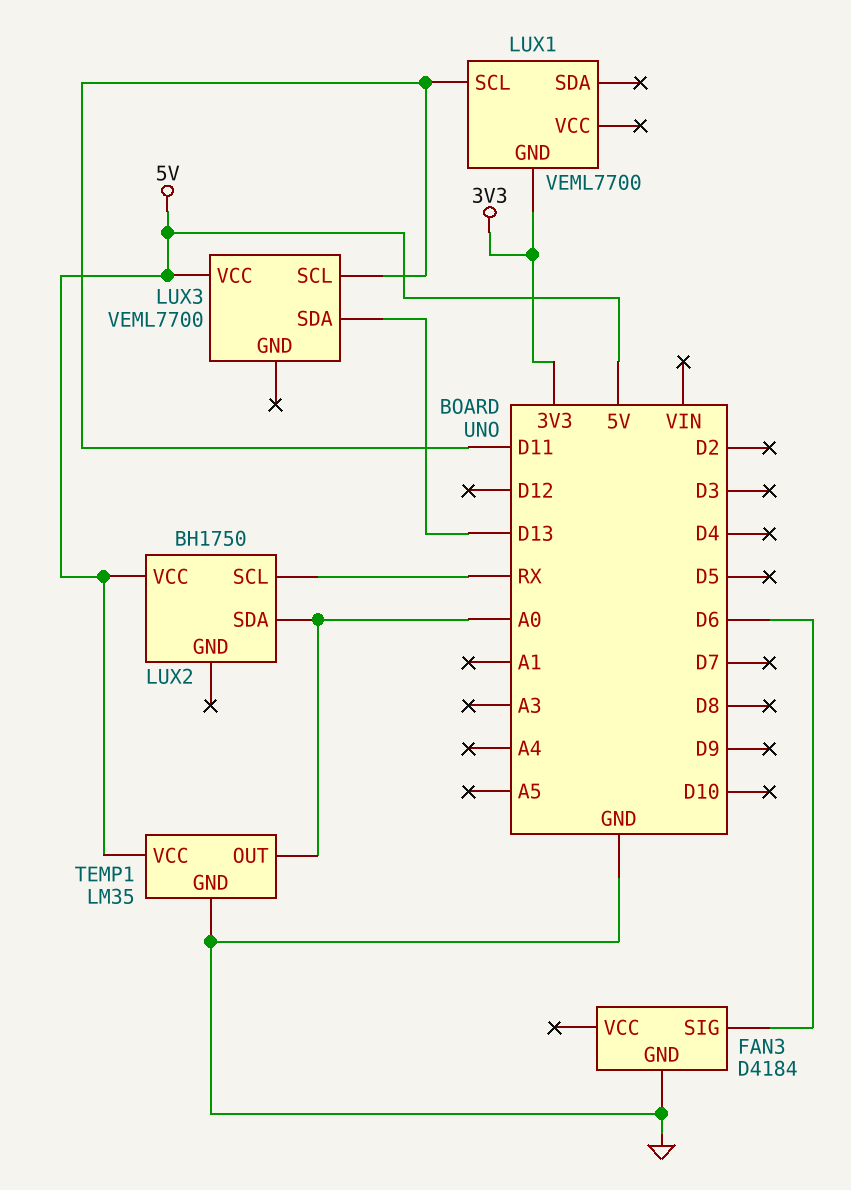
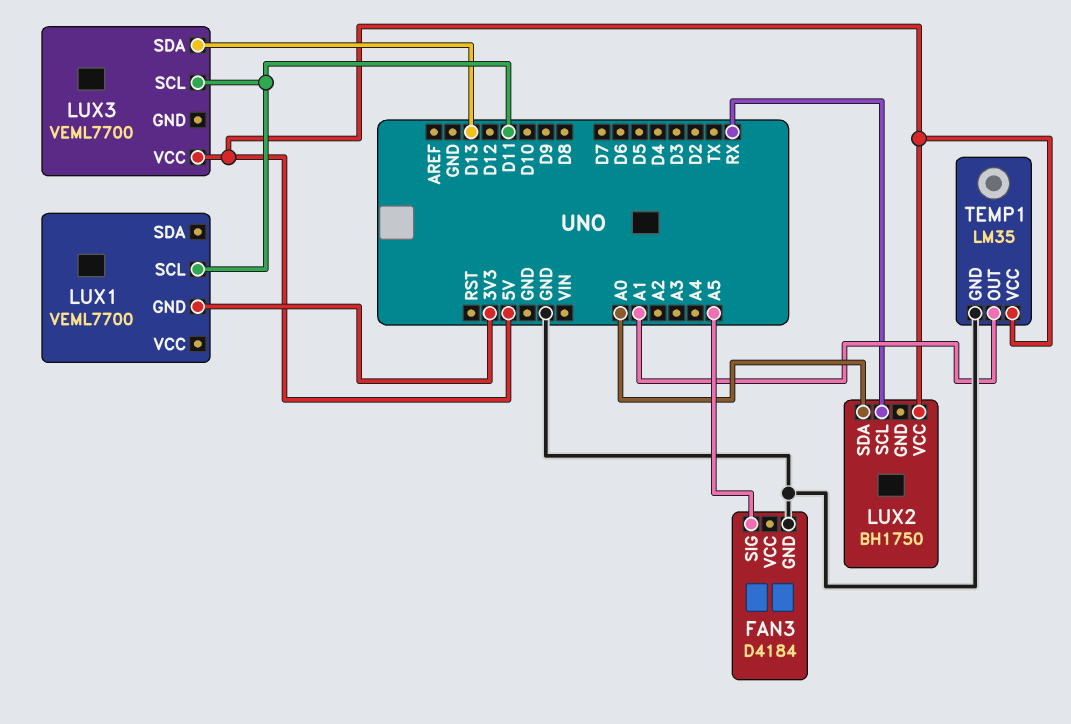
FAN3 pin SIG: D6 -> A5
TEMP1 pin OUT: A0 -> A1

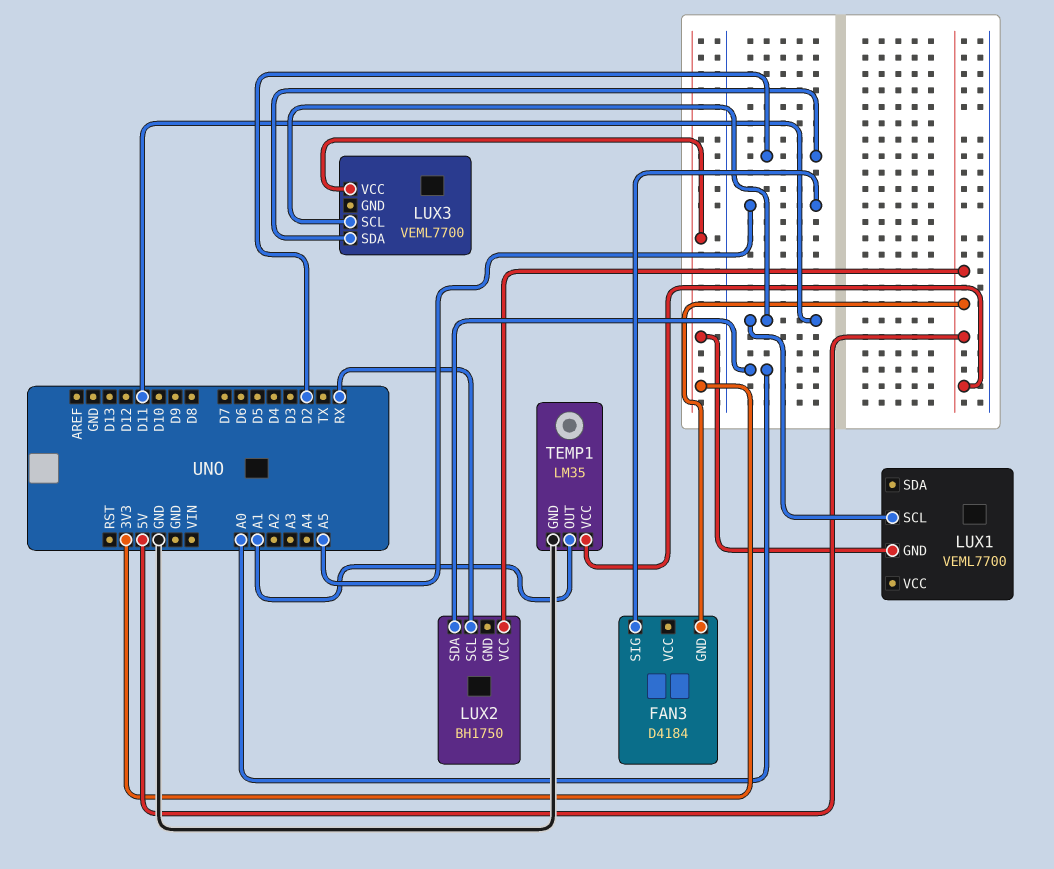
FAN3 pin GND: GND -> 5V
LUX3 pin SDA: D13 -> D2
LUX3 pin VCC: 5V -> 3V3

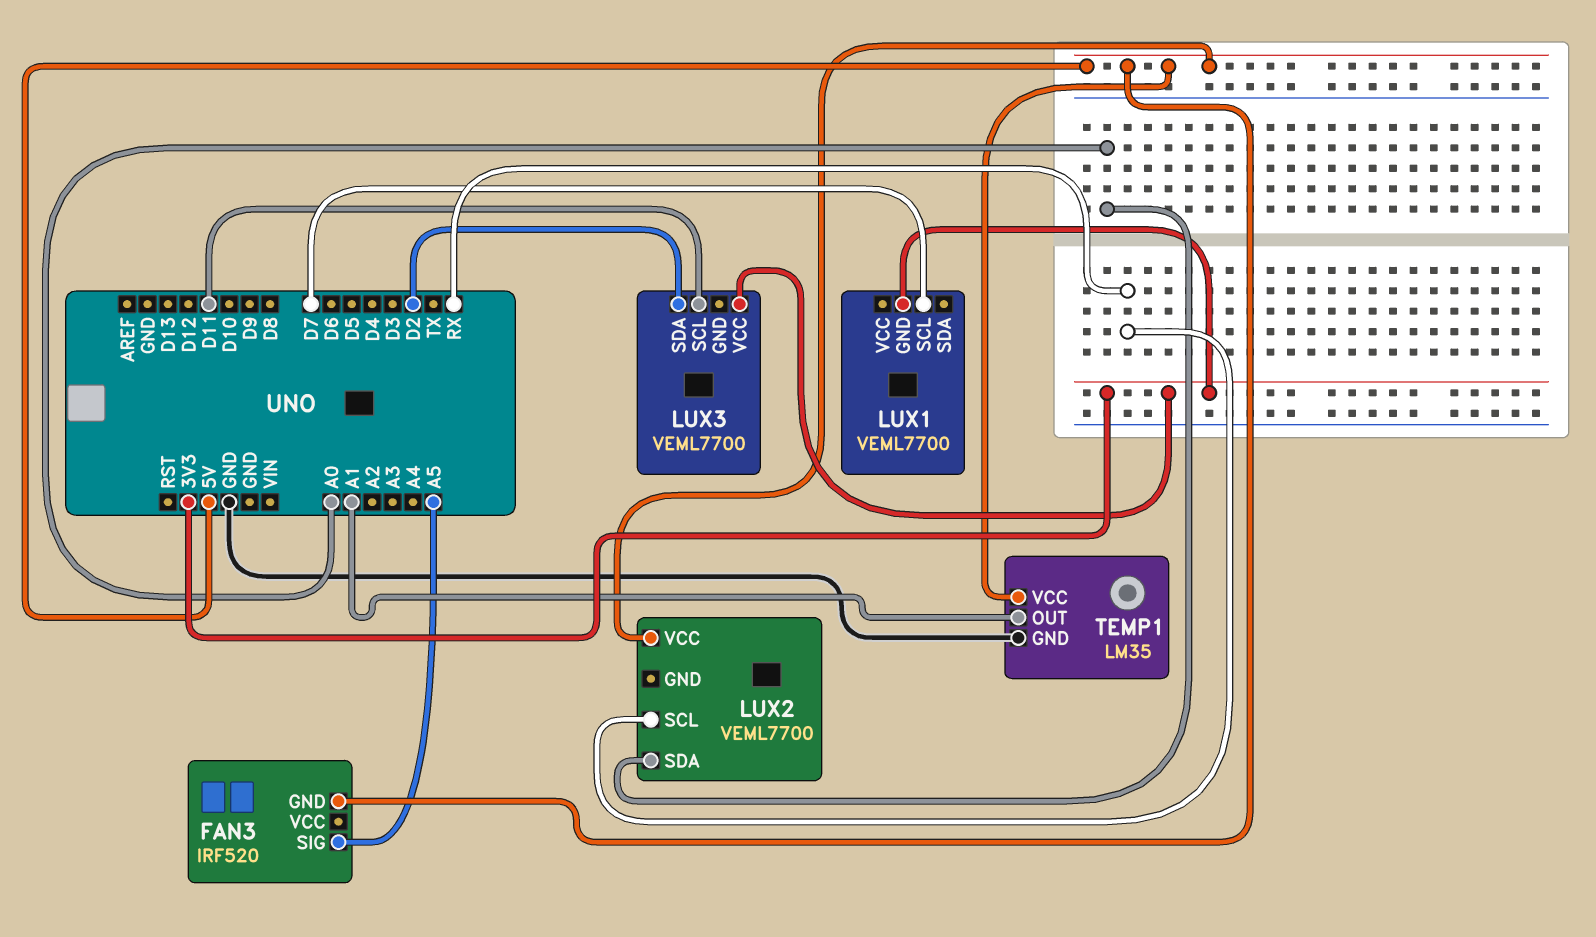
FAN3: D4184 -> IRF520
LUX1 pin SCL: D11 -> D7
LUX2: BH1750 -> VEML7700

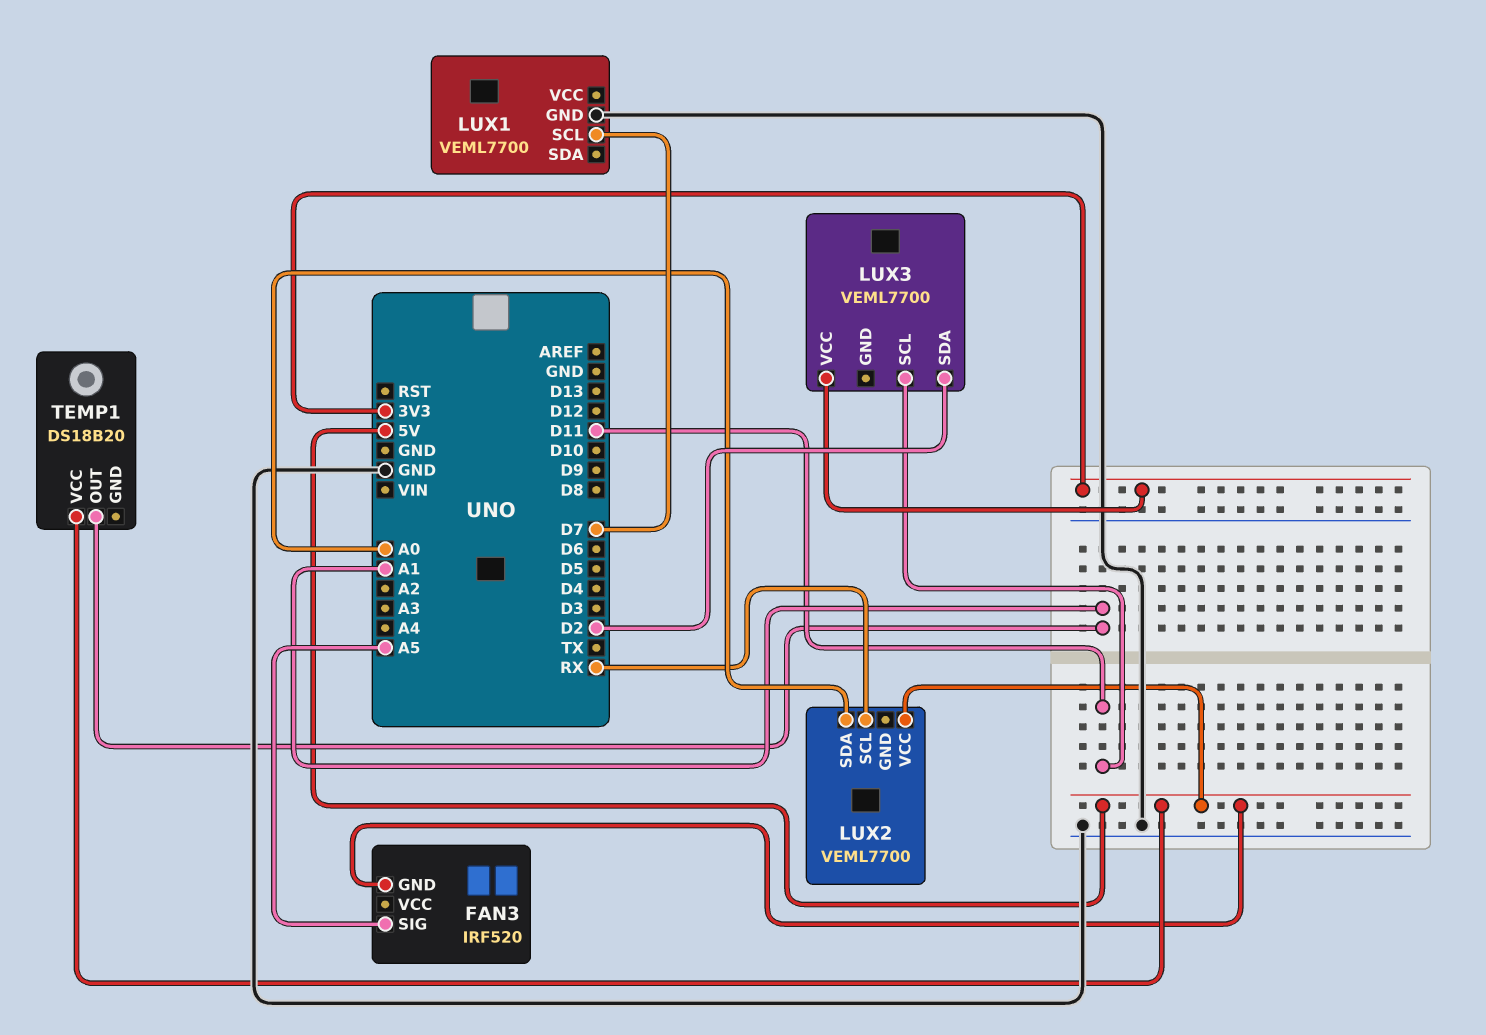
LUX1 pin GND: 3V3 -> GND
TEMP1: LM35 -> DS18B20
TEMP1 pin GND: GND -> none

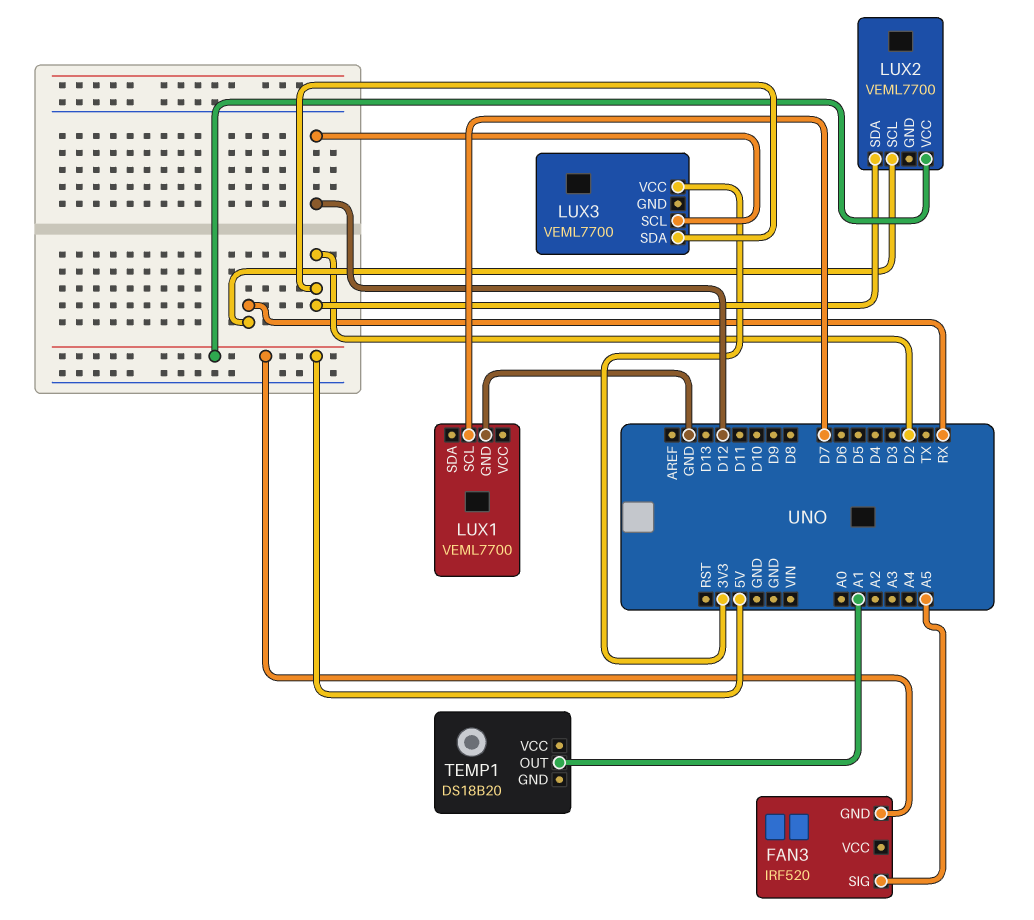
LUX2 pin SDA: A0 -> D2
LUX3 pin SCL: D11 -> D12
TEMP1 pin VCC: 5V -> none

